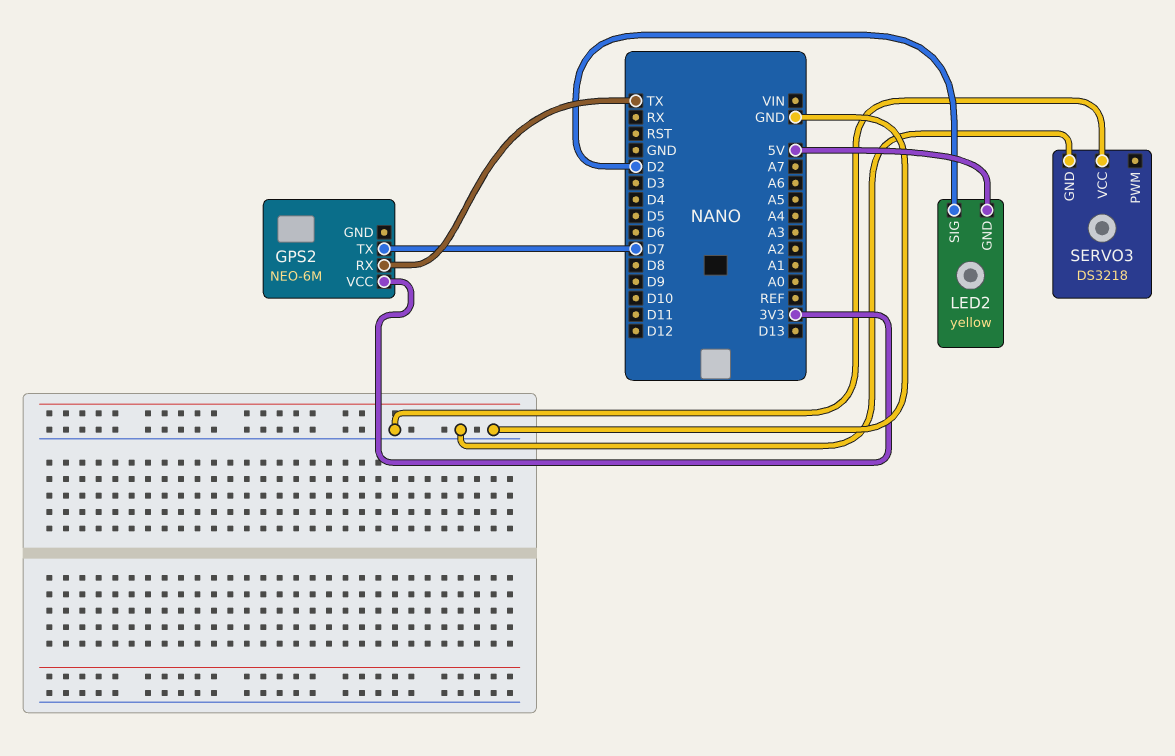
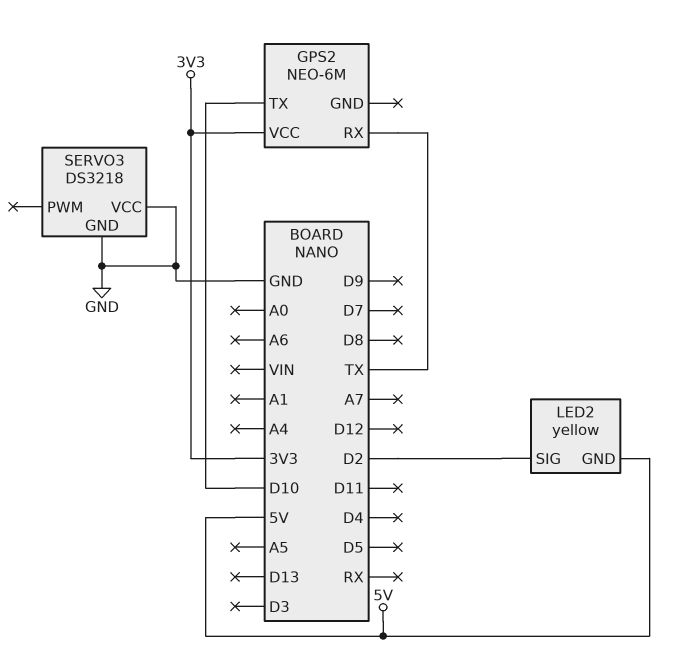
GPS2 pin TX: D7 -> D10

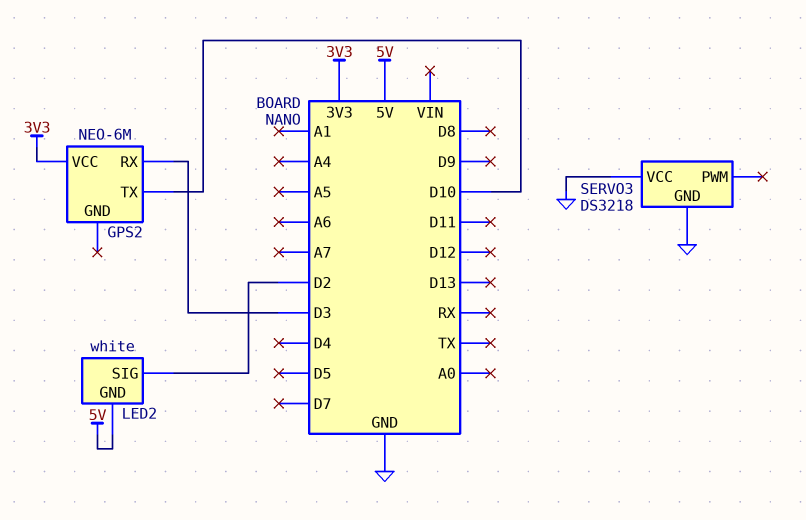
GPS2 pin RX: TX -> D3
LED2: yellow -> white

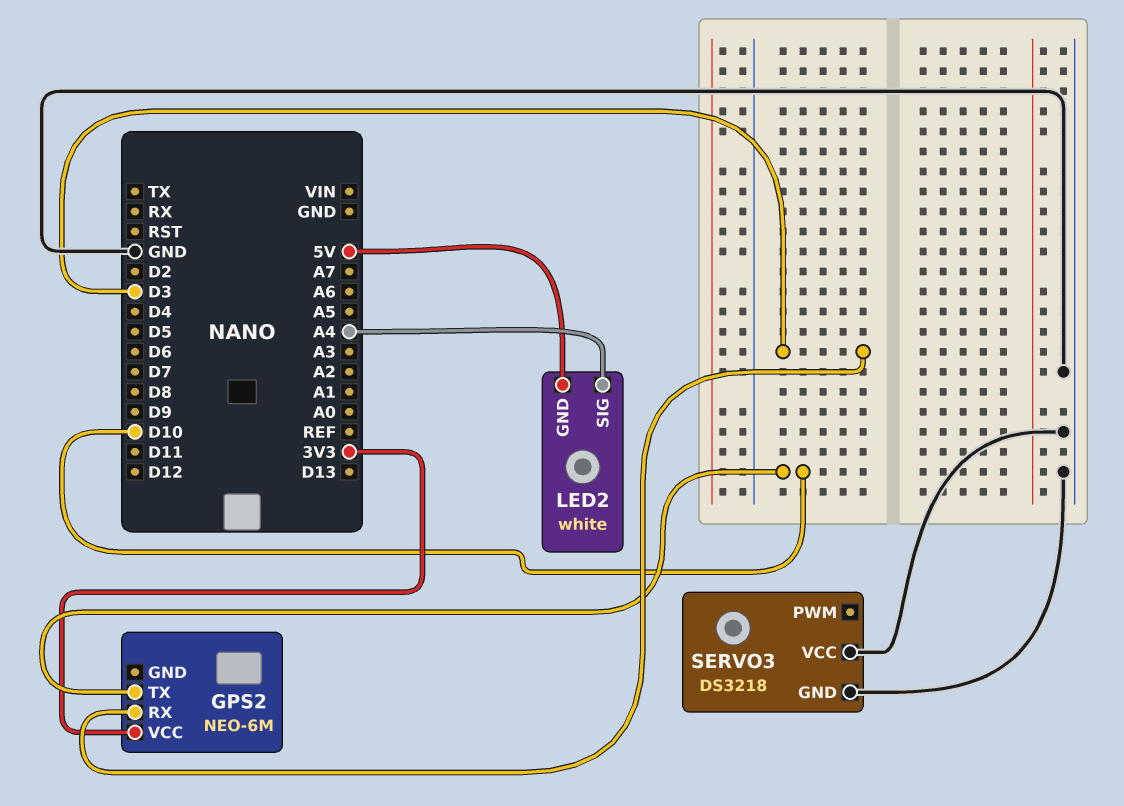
LED2 pin SIG: D2 -> A4

